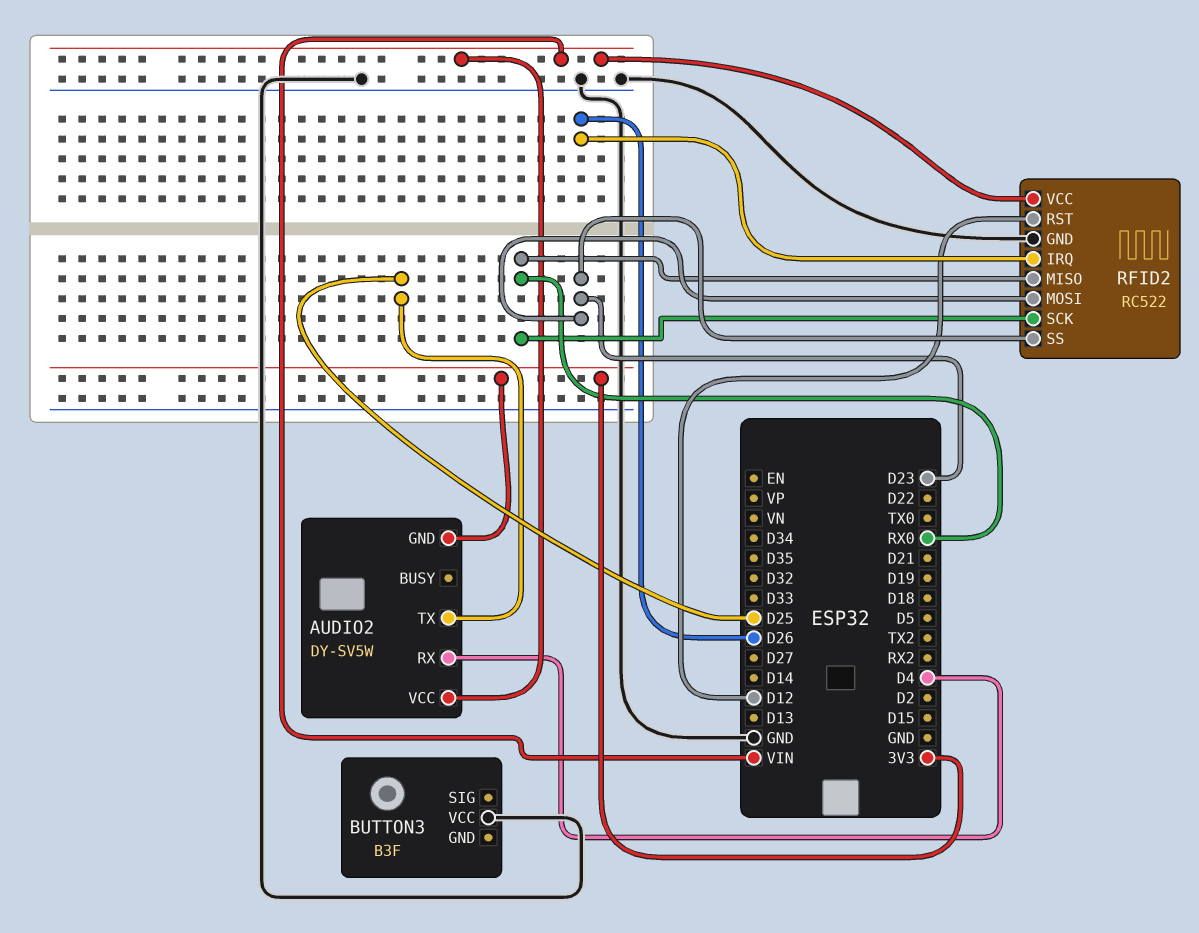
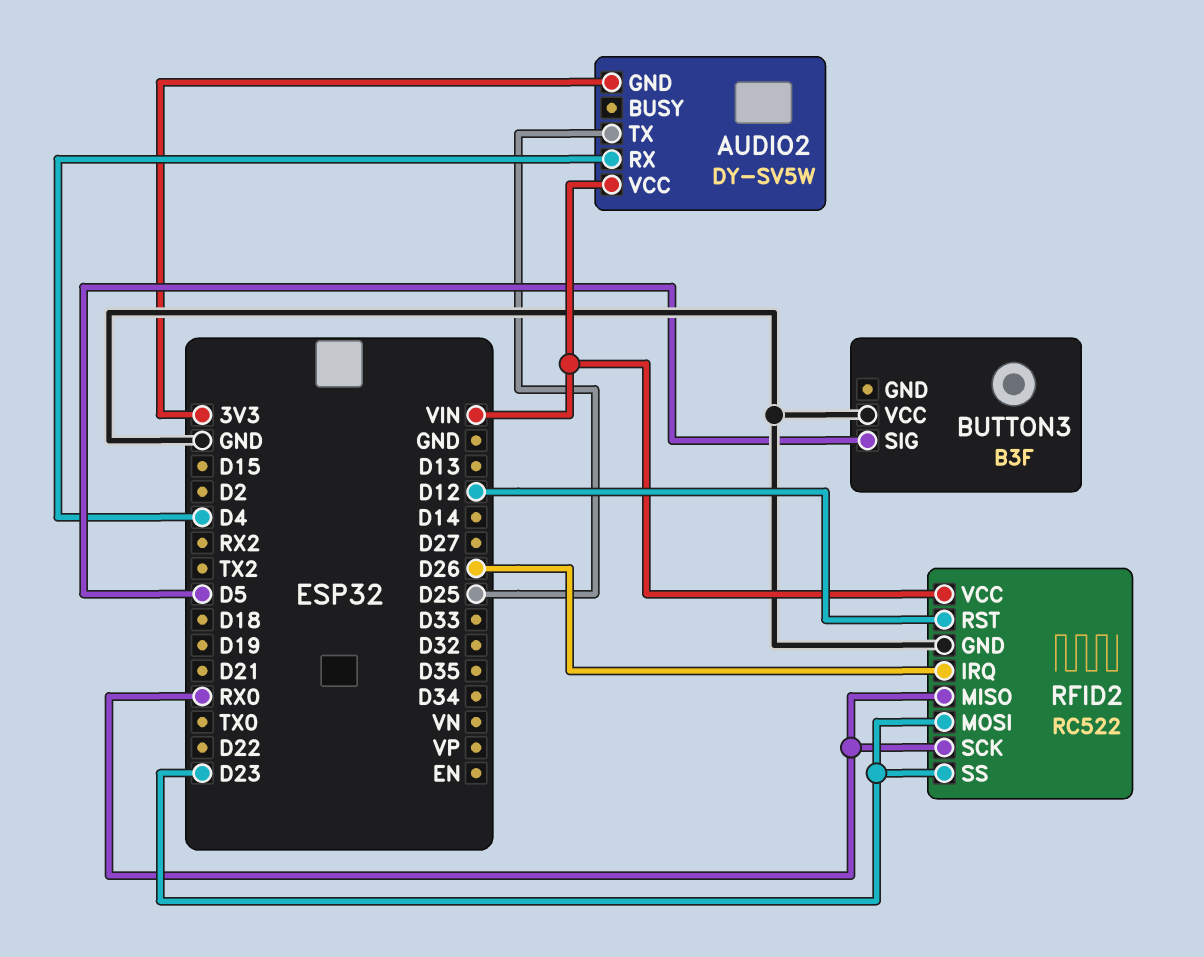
BUTTON3 pin SIG: none -> D5

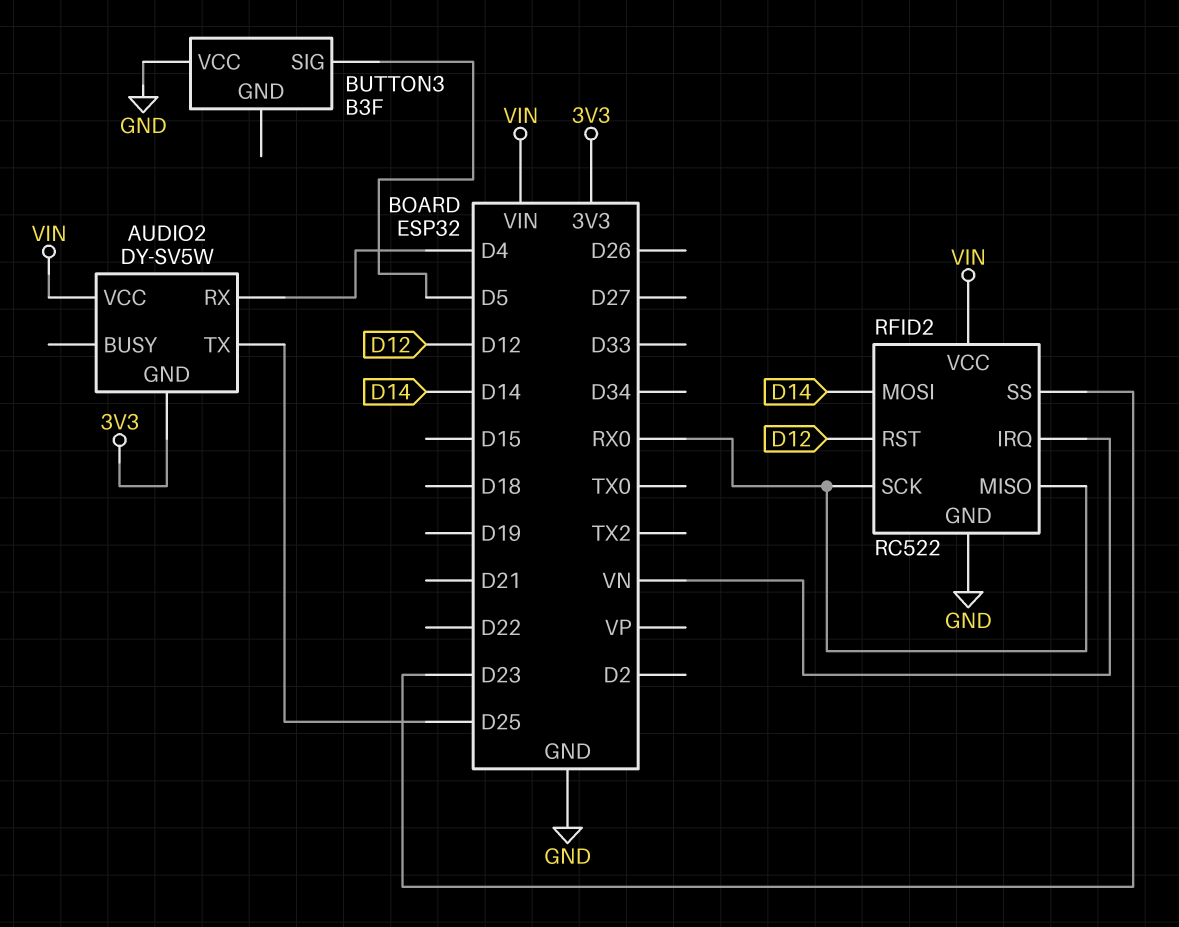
RFID2 pin IRQ: D26 -> VN
RFID2 pin MOSI: D23 -> D14

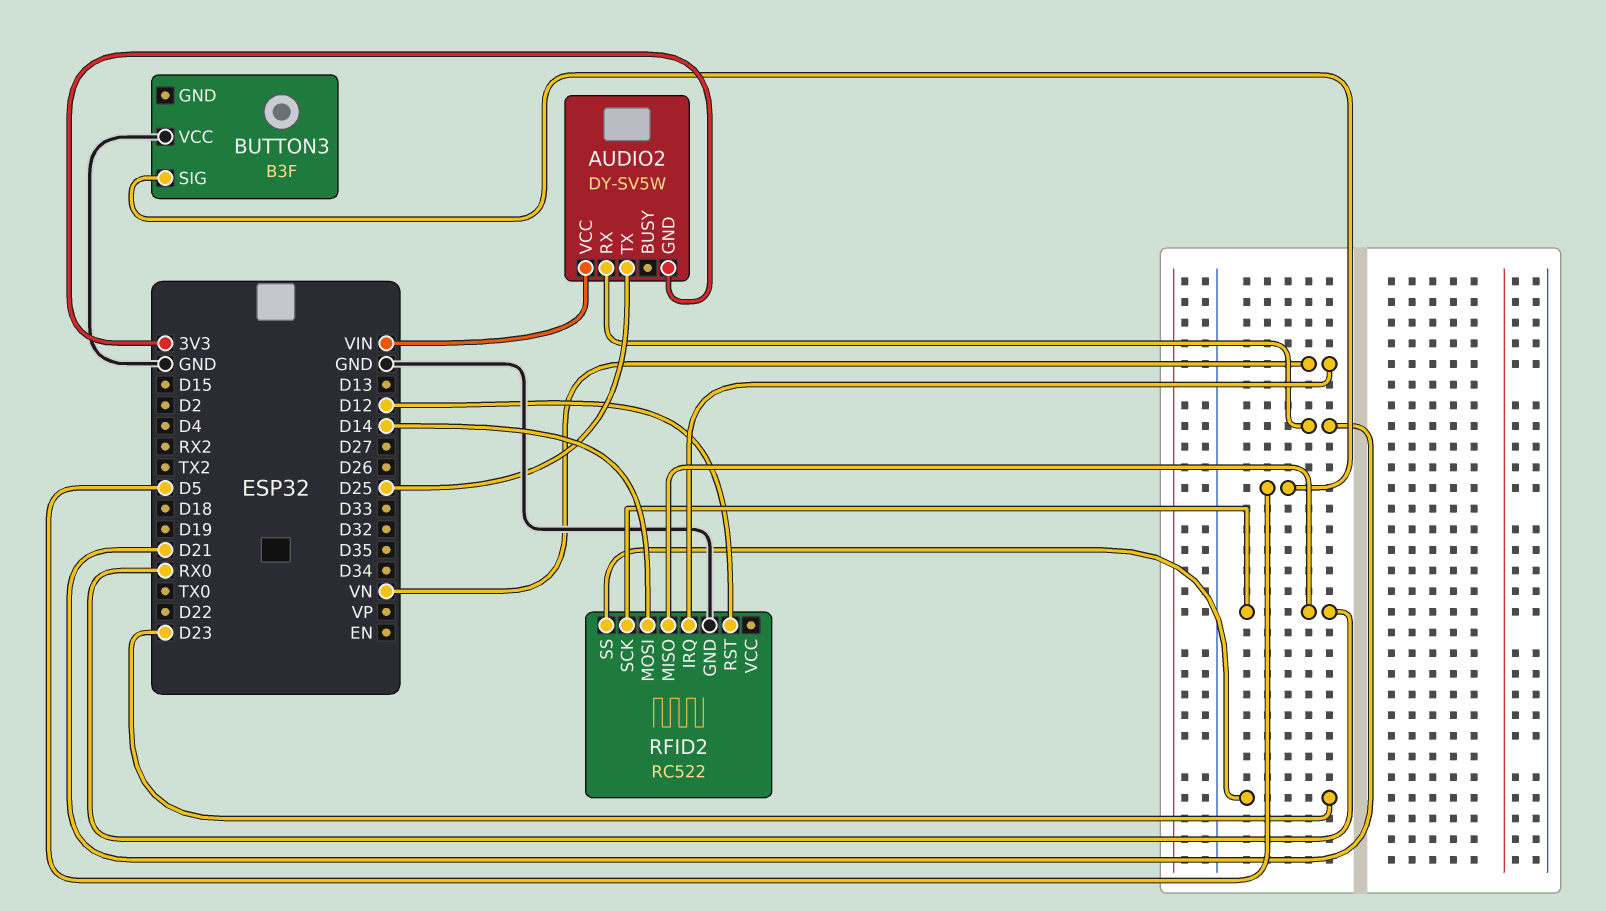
AUDIO2 pin RX: D4 -> D21
RFID2 pin VCC: VIN -> none

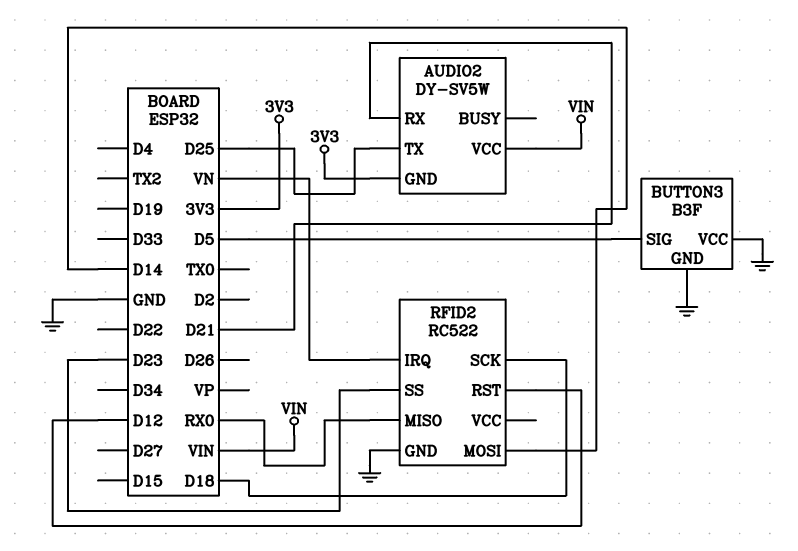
BUTTON3 pin GND: none -> GND
RFID2 pin SCK: RX0 -> D18

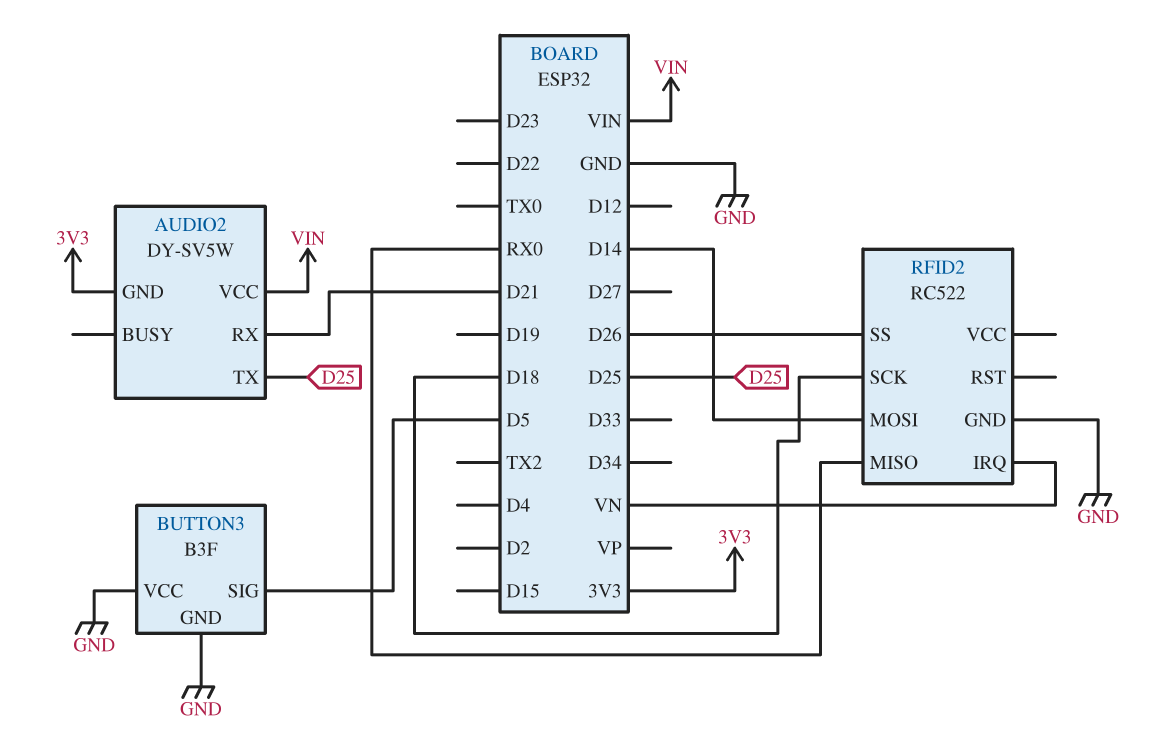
RFID2 pin RST: D12 -> none
RFID2 pin SS: D23 -> D26

